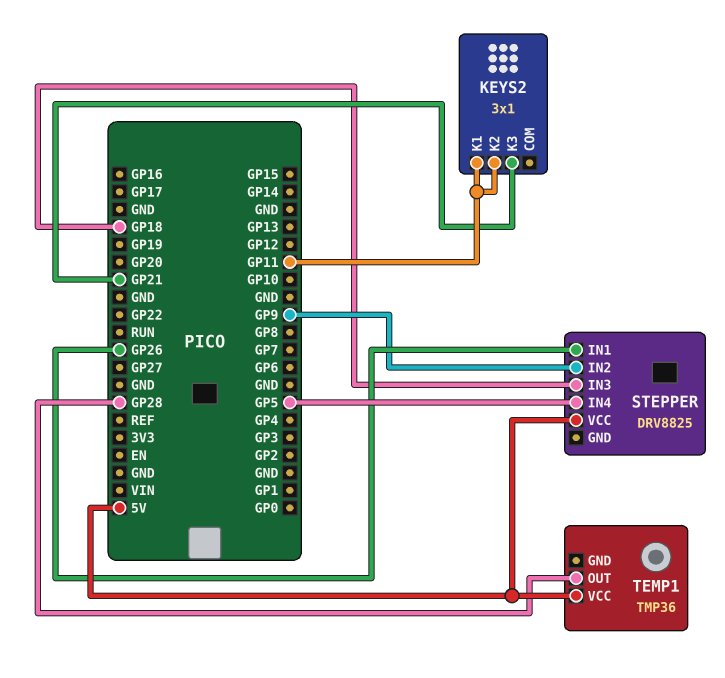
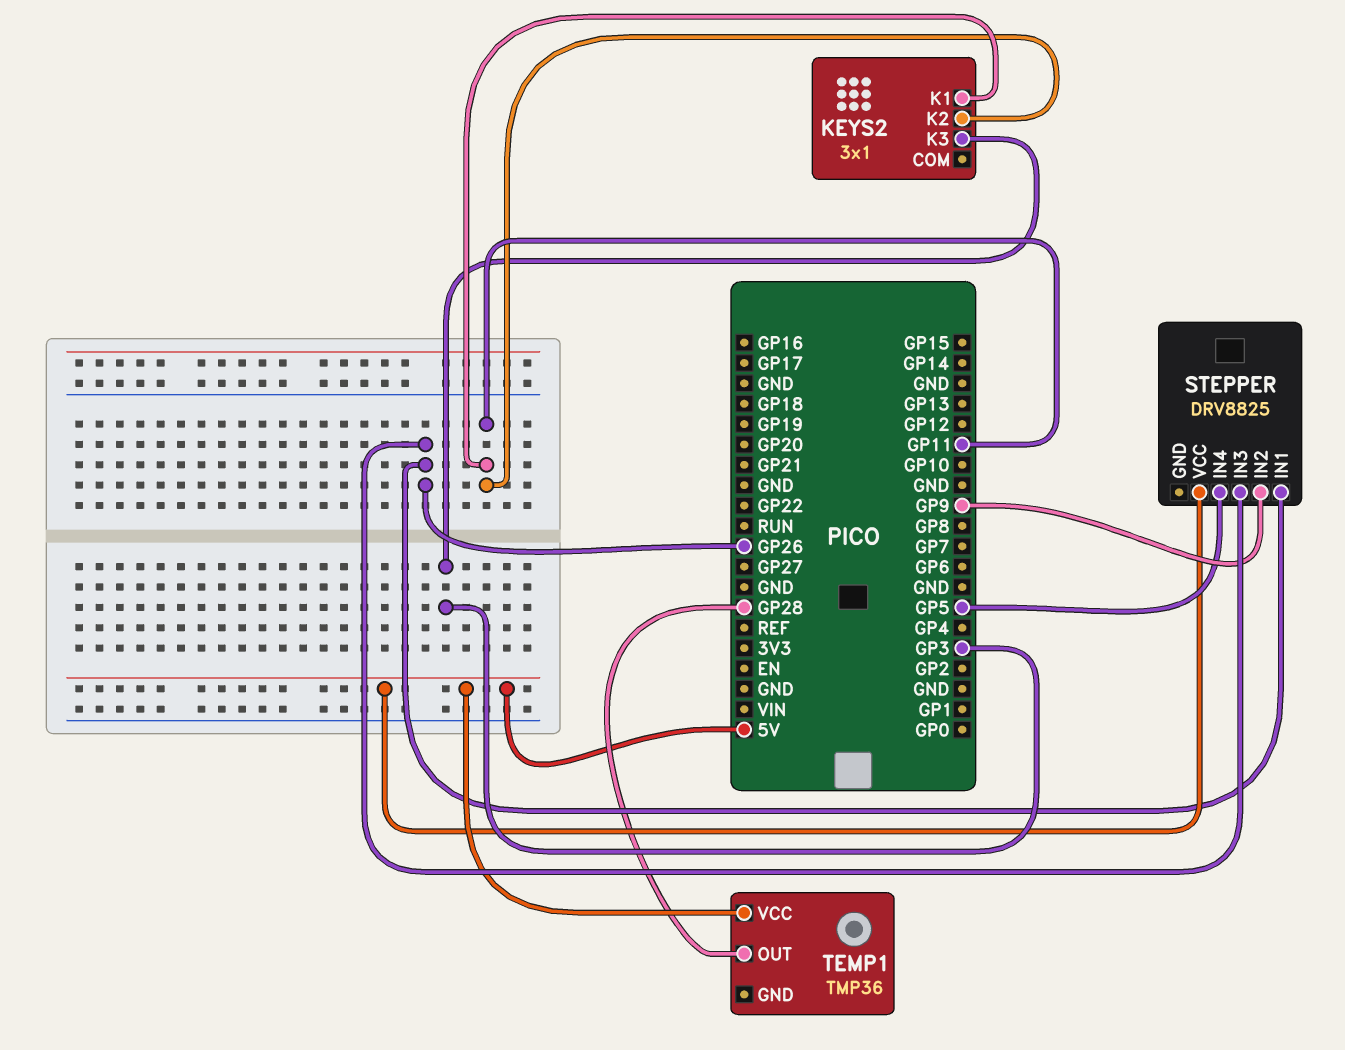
KEYS2 pin K3: GP21 -> GP3
STEPPER pin IN3: GP18 -> GP26

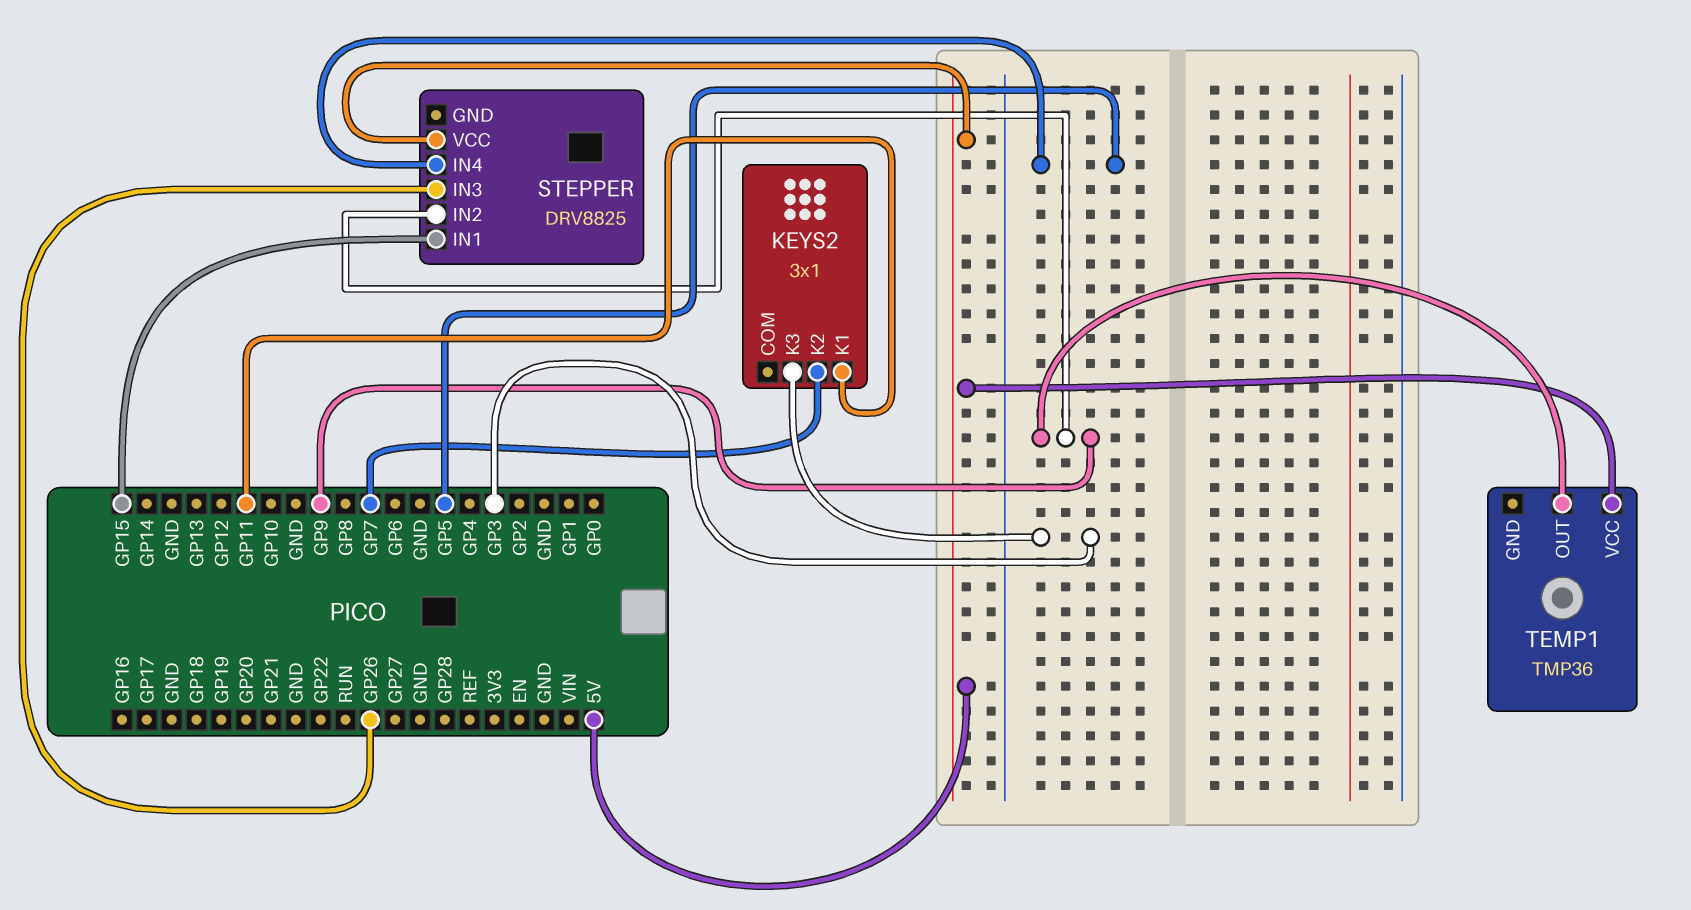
KEYS2 pin K2: GP11 -> GP7
STEPPER pin IN1: GP26 -> GP15
TEMP1 pin OUT: GP28 -> GP9

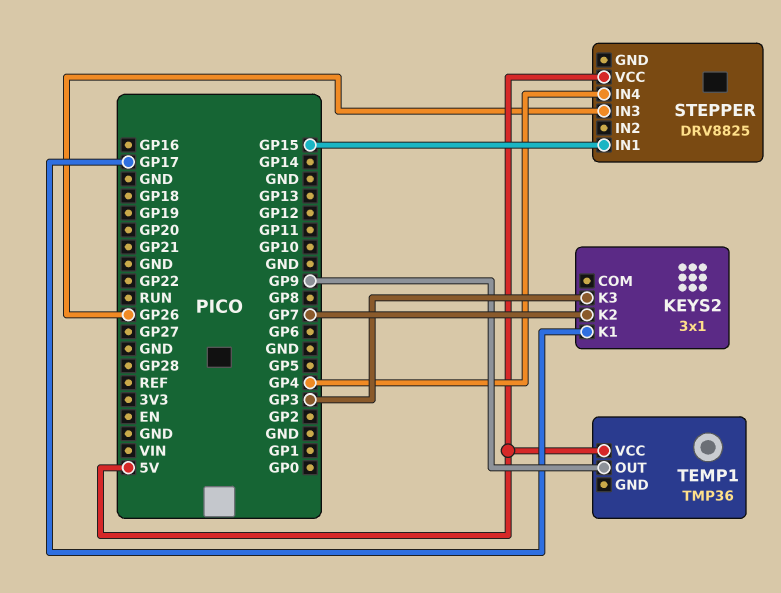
KEYS2 pin K1: GP11 -> GP17
STEPPER pin IN2: GP9 -> none
STEPPER pin IN4: GP5 -> GP4

